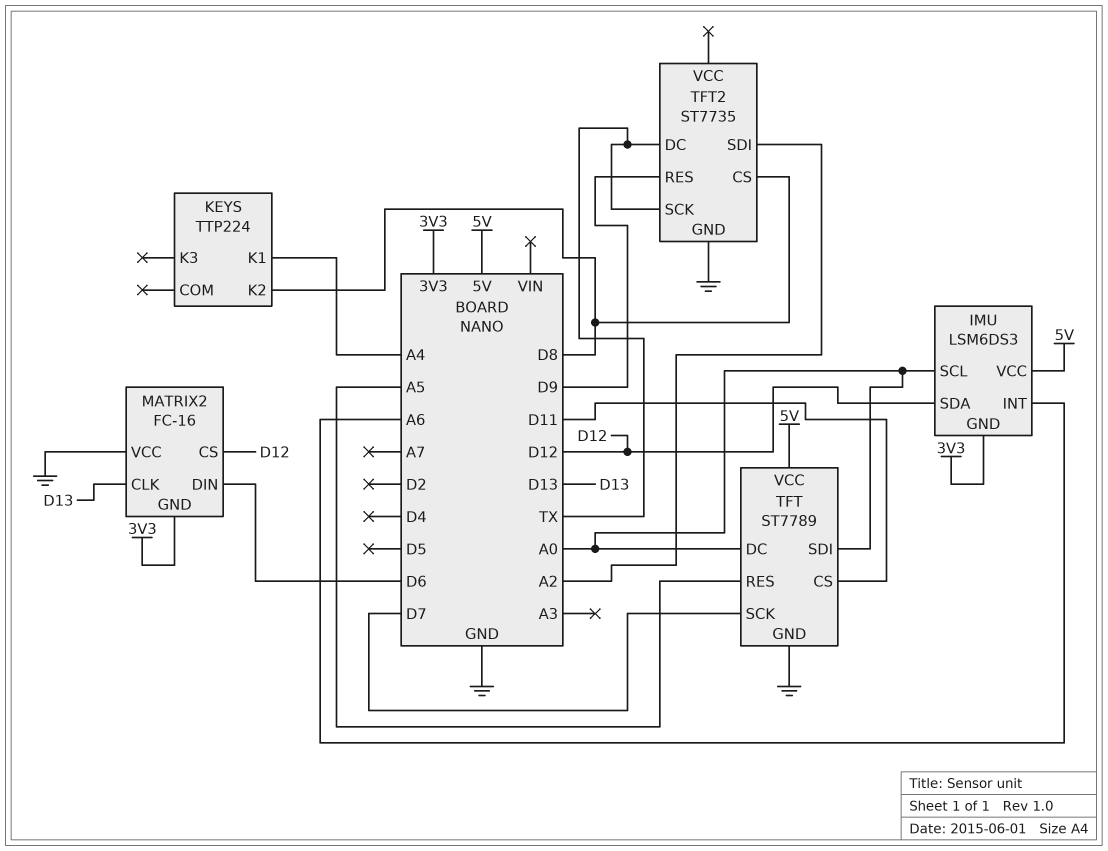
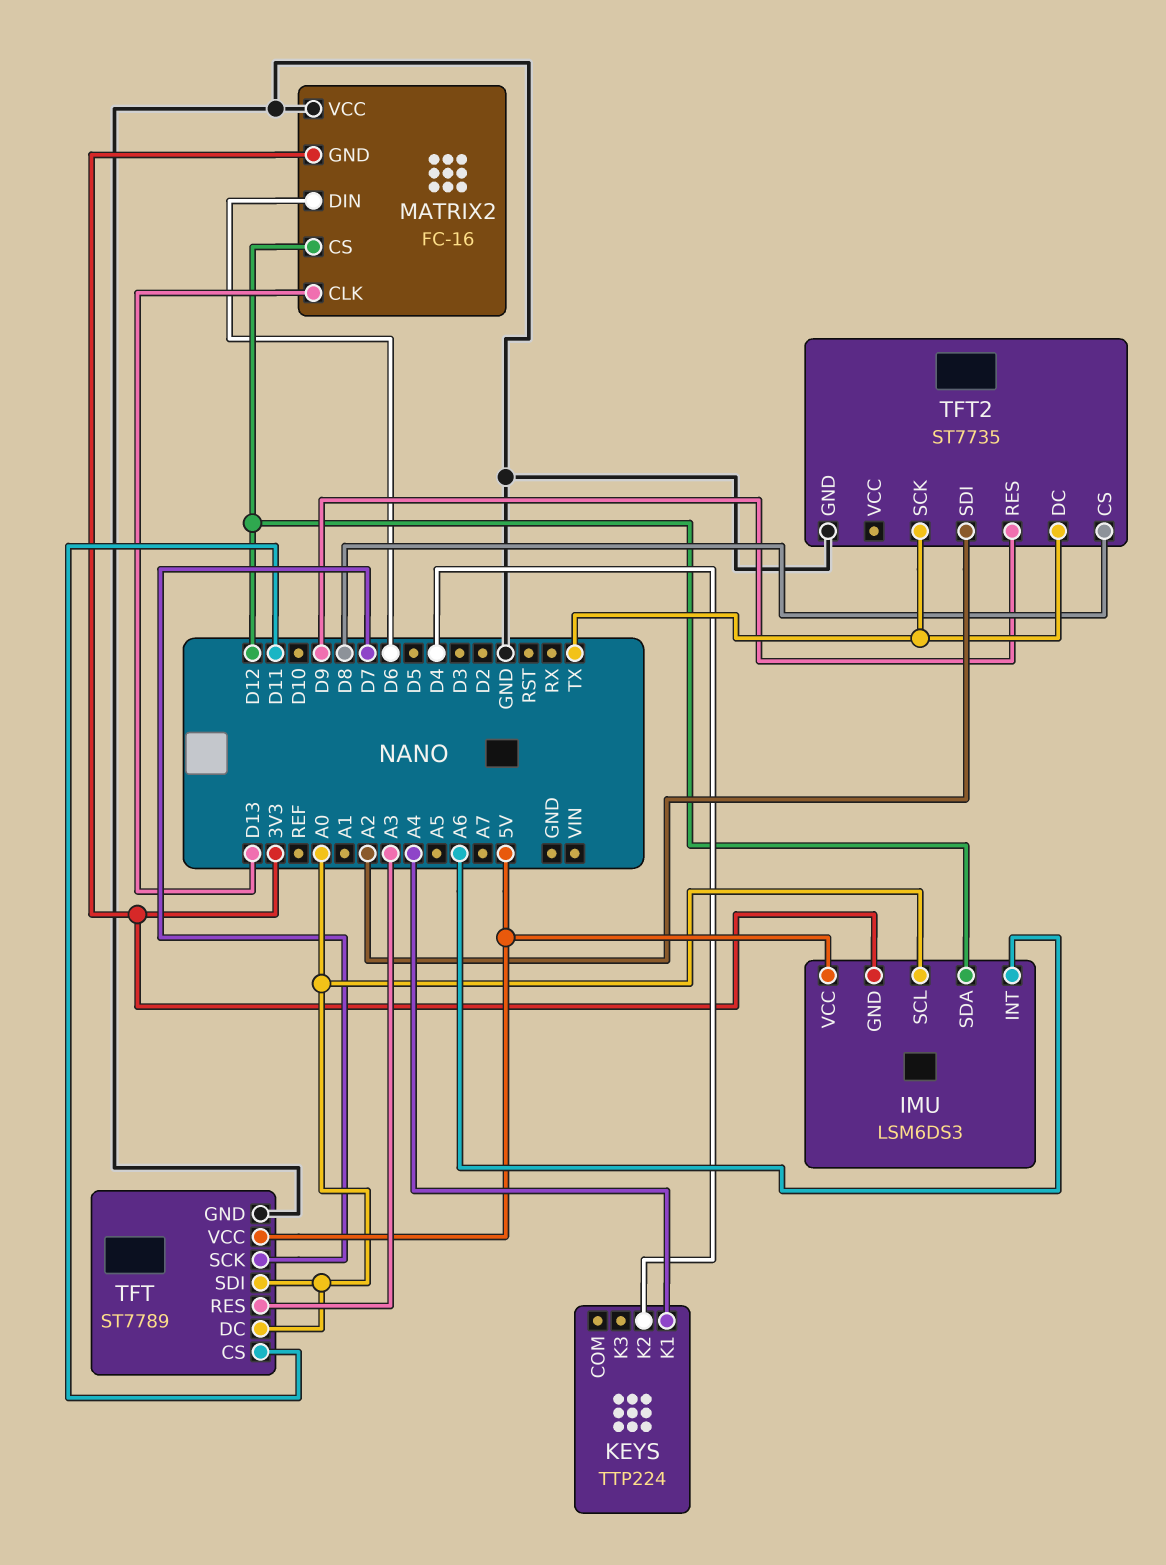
KEYS pin K2: D8 -> D4
TFT pin RES: A5 -> A3

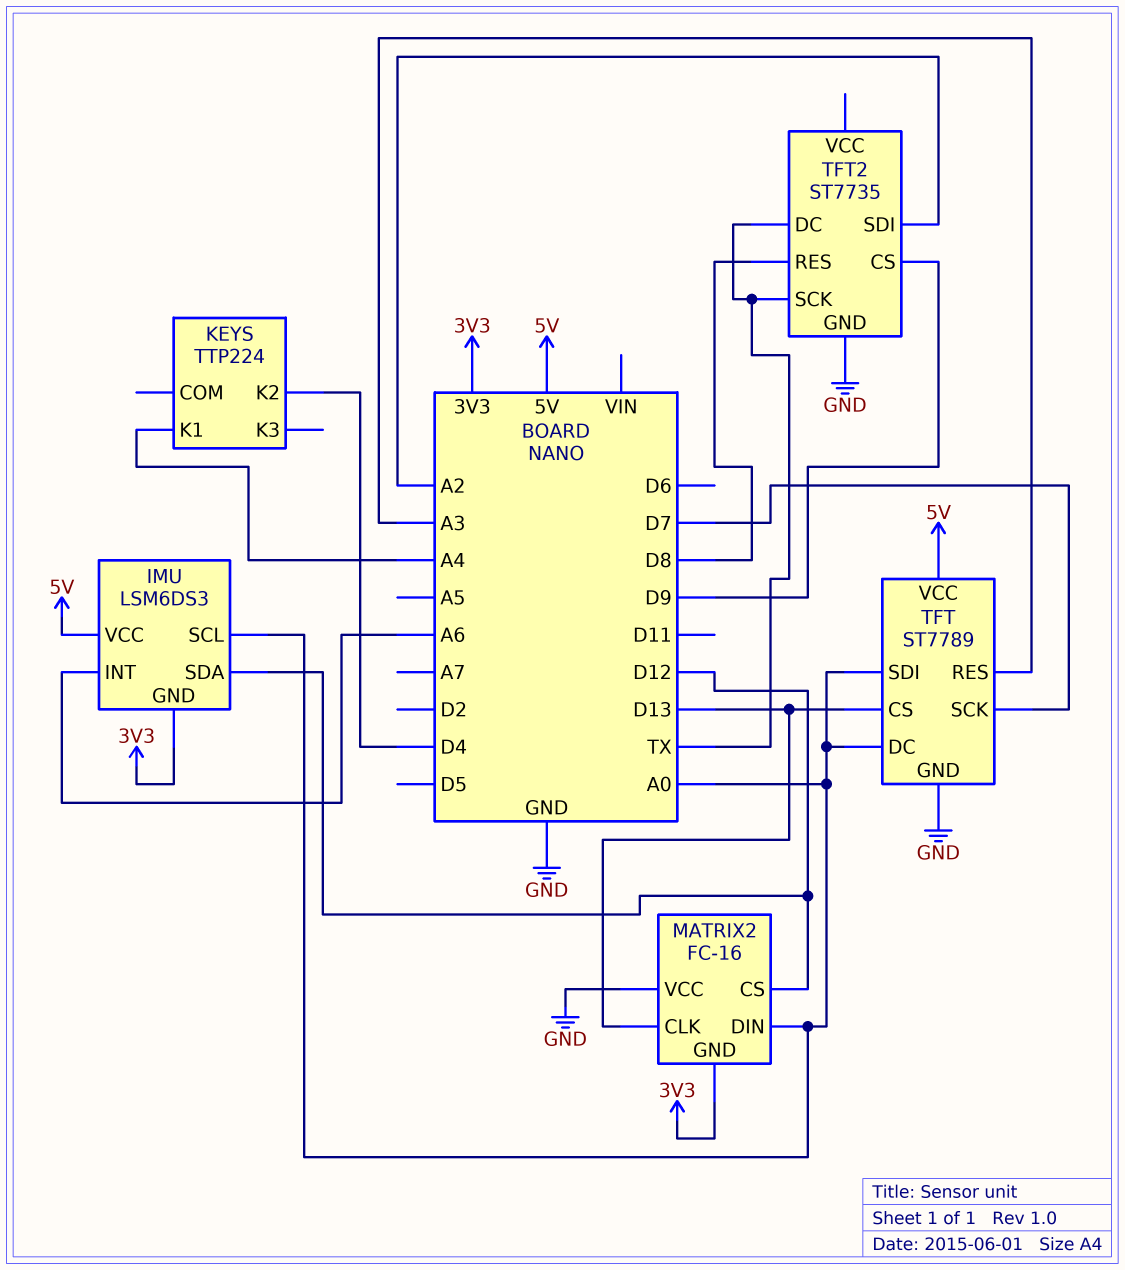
MATRIX2 pin DIN: D6 -> A0
TFT pin CS: D11 -> D13
TFT2 pin CS: D8 -> D9
TFT2 pin RES: D9 -> D8

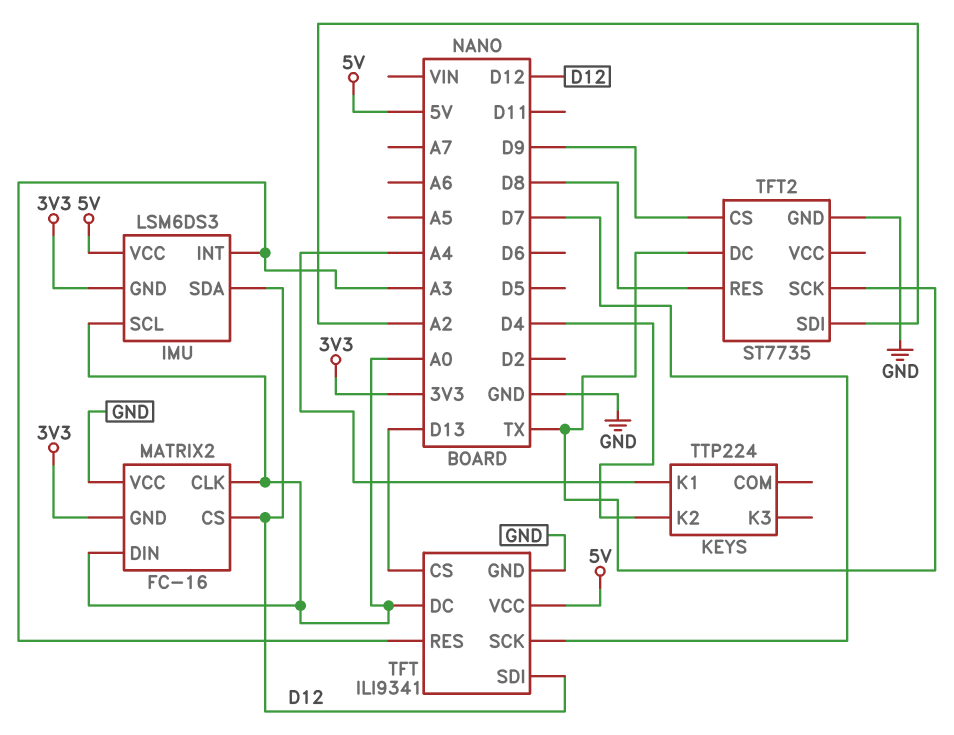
IMU pin INT: A6 -> A3
MATRIX2 pin CLK: D13 -> A0
TFT: ST7789 -> ILI9341
TFT pin SDI: A0 -> D12

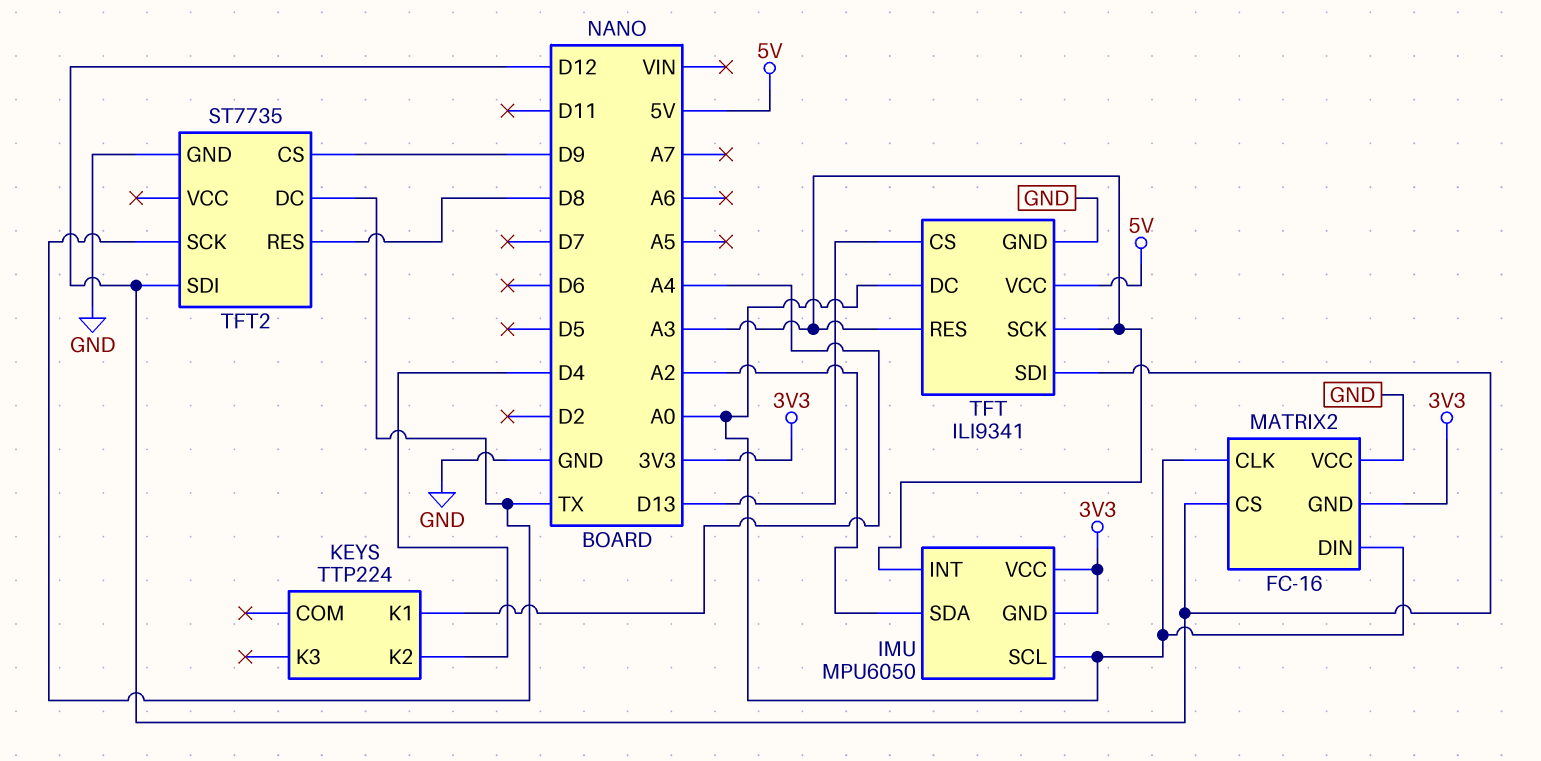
IMU: LSM6DS3 -> MPU6050
IMU pin SDA: D12 -> A2
IMU pin VCC: 5V -> 3V3
TFT pin SCK: D7 -> A3
TFT2 pin SDI: A2 -> D12

